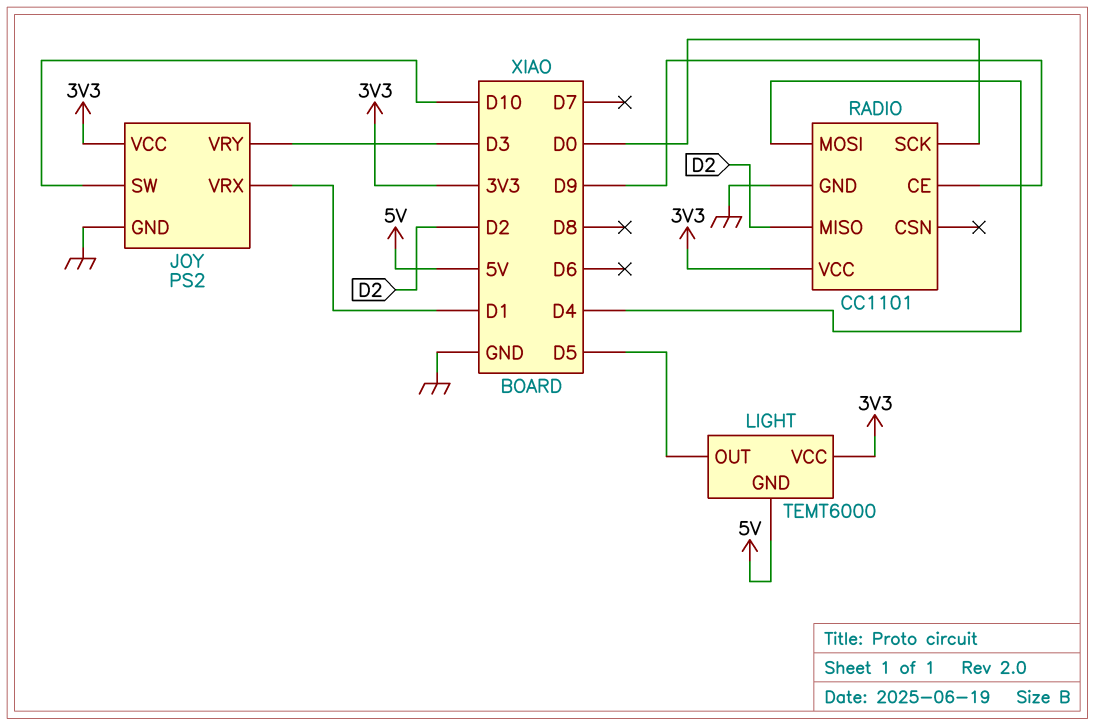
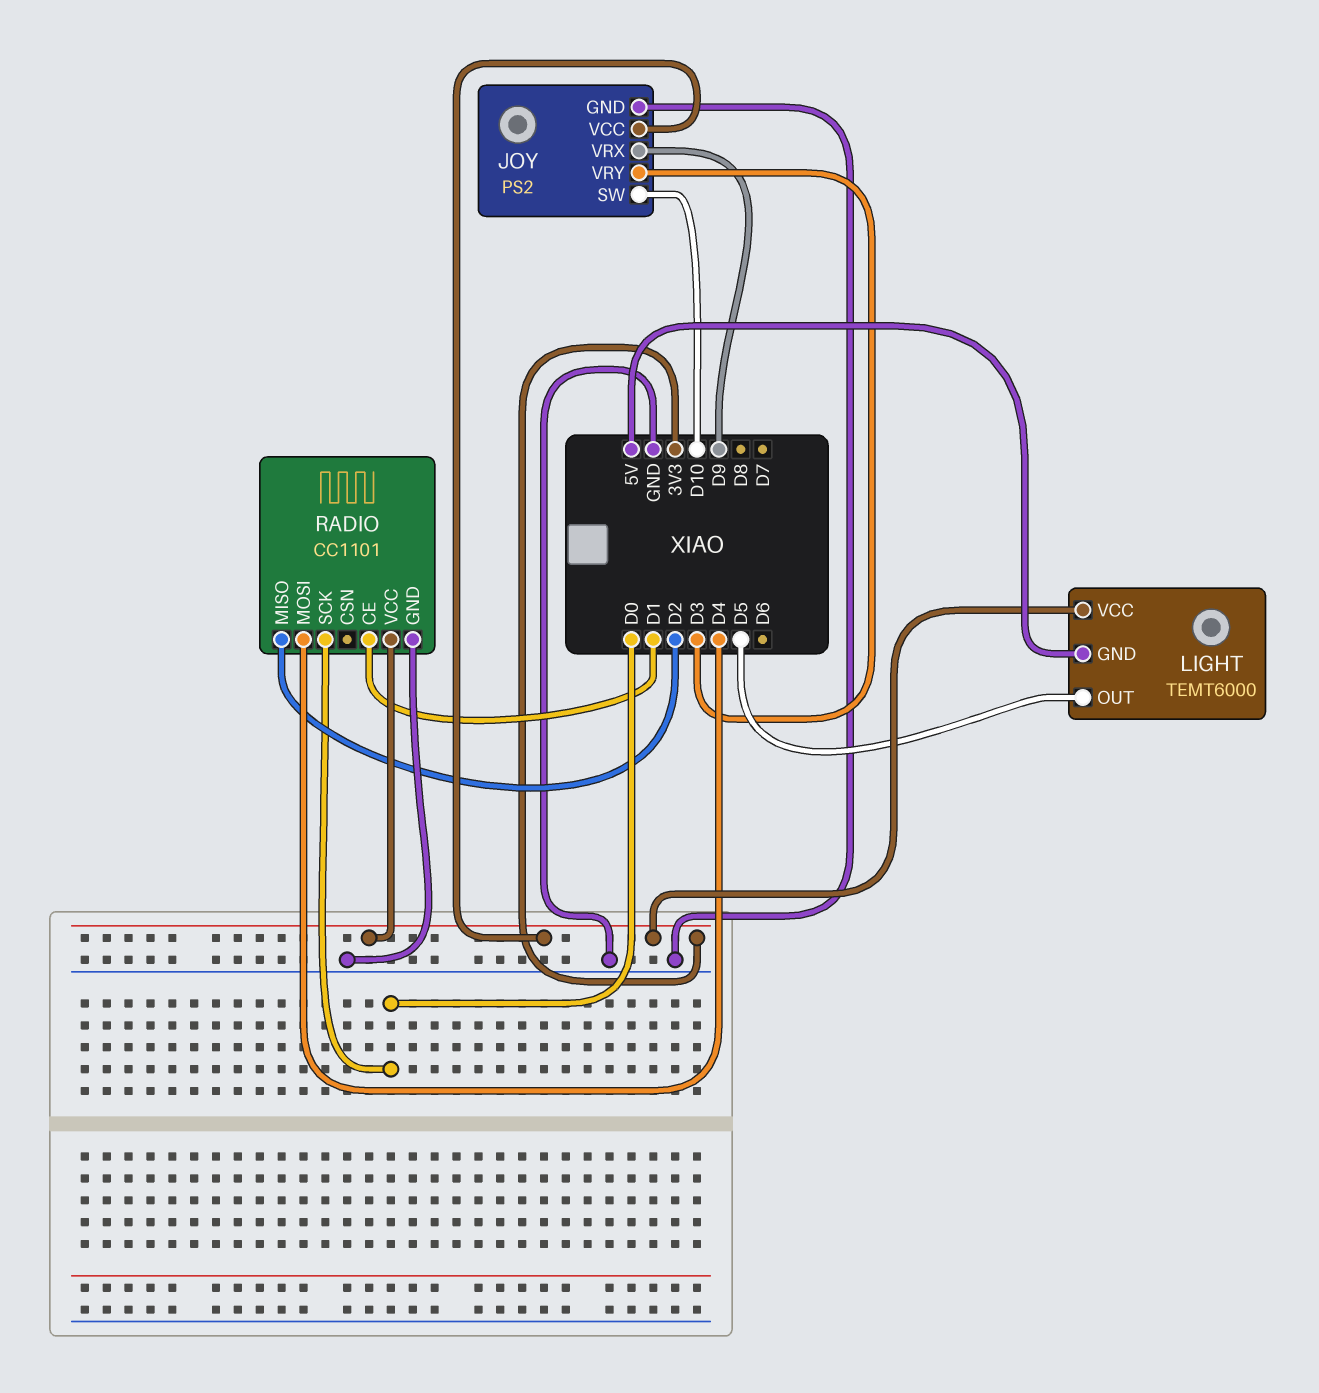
JOY pin VRX: D1 -> D9
RADIO pin CE: D9 -> D1

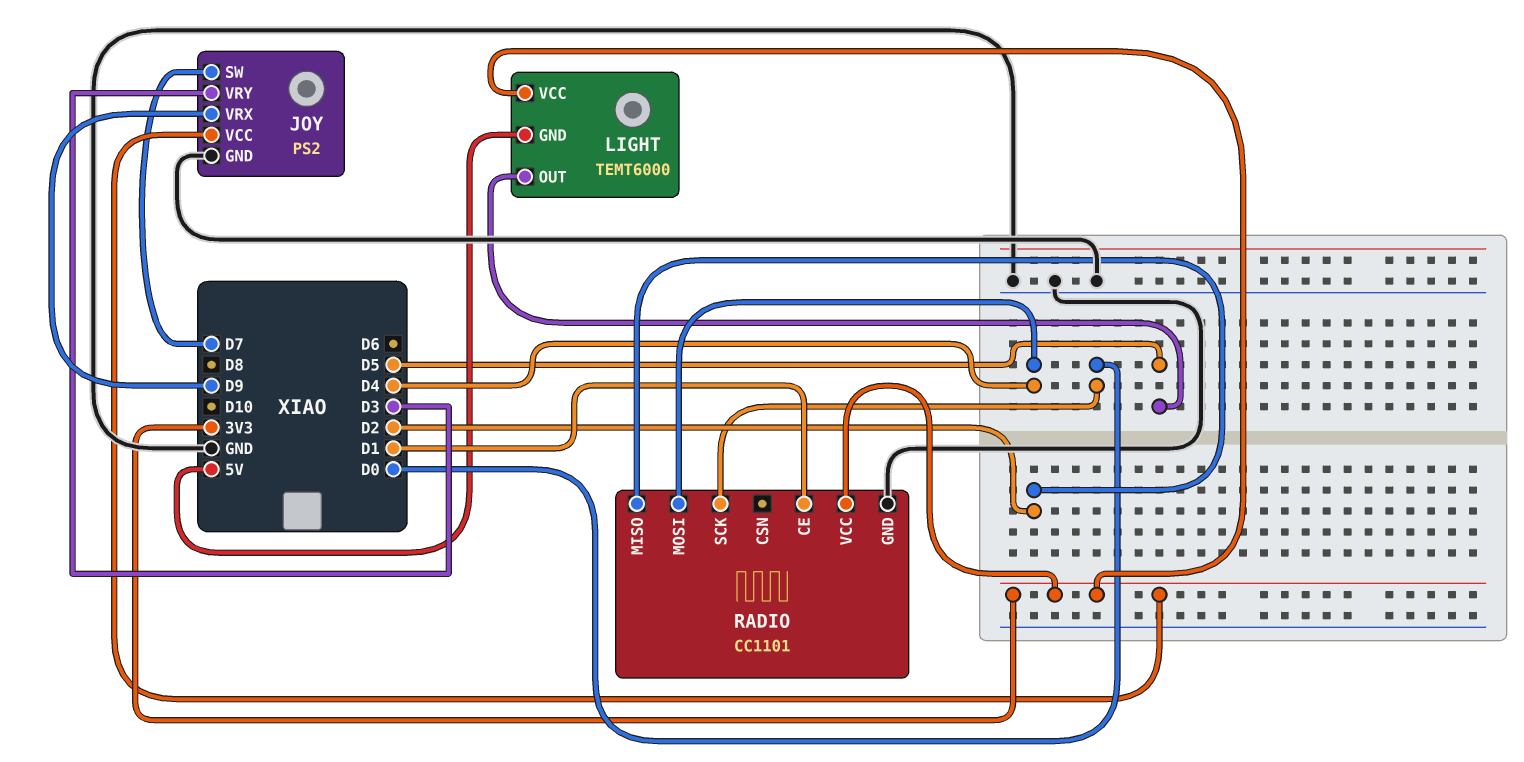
JOY pin SW: D10 -> D7

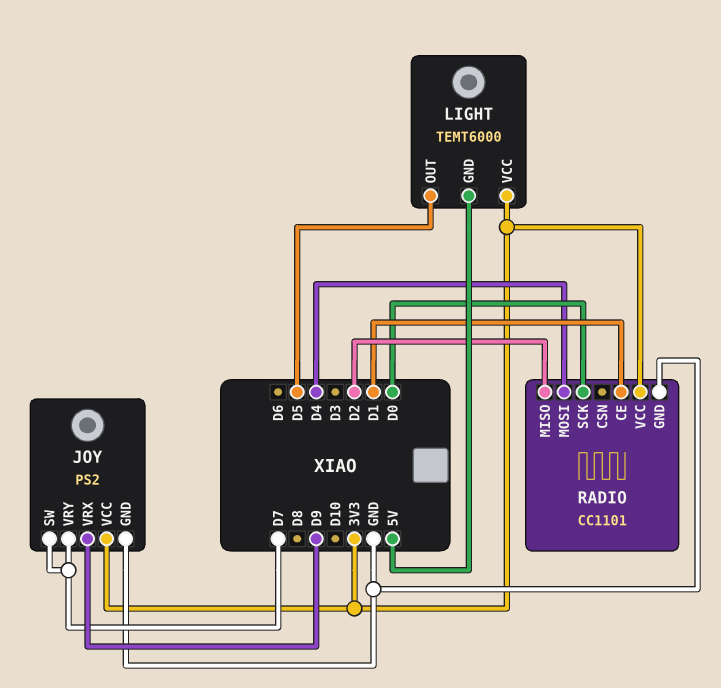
JOY pin VRY: D3 -> D7

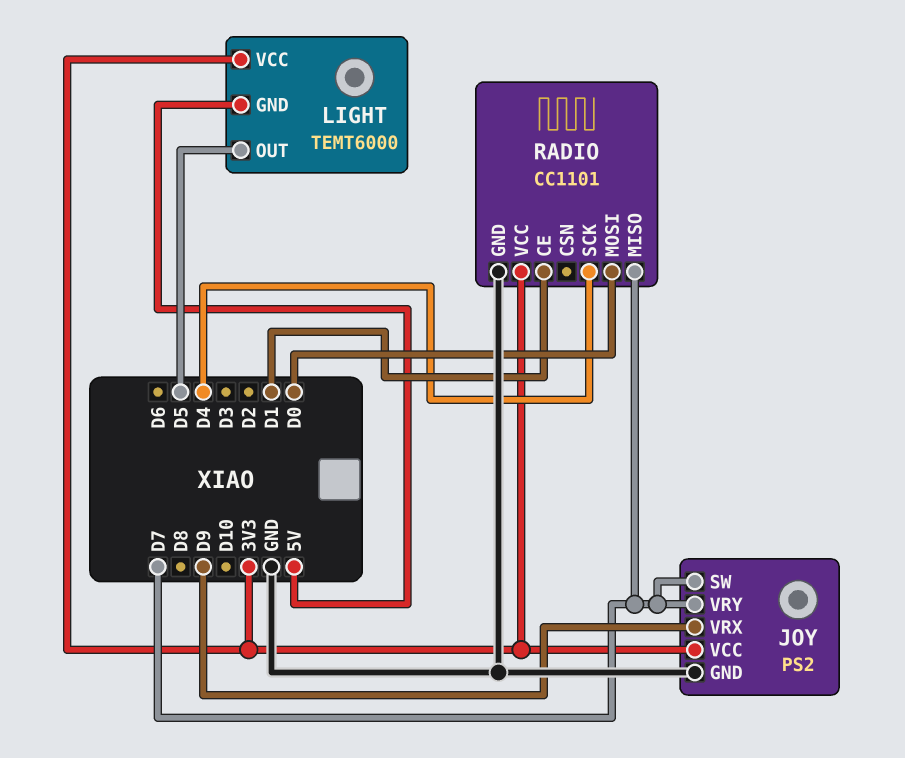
RADIO pin MISO: D2 -> D7
RADIO pin MOSI: D4 -> D0
RADIO pin SCK: D0 -> D4

